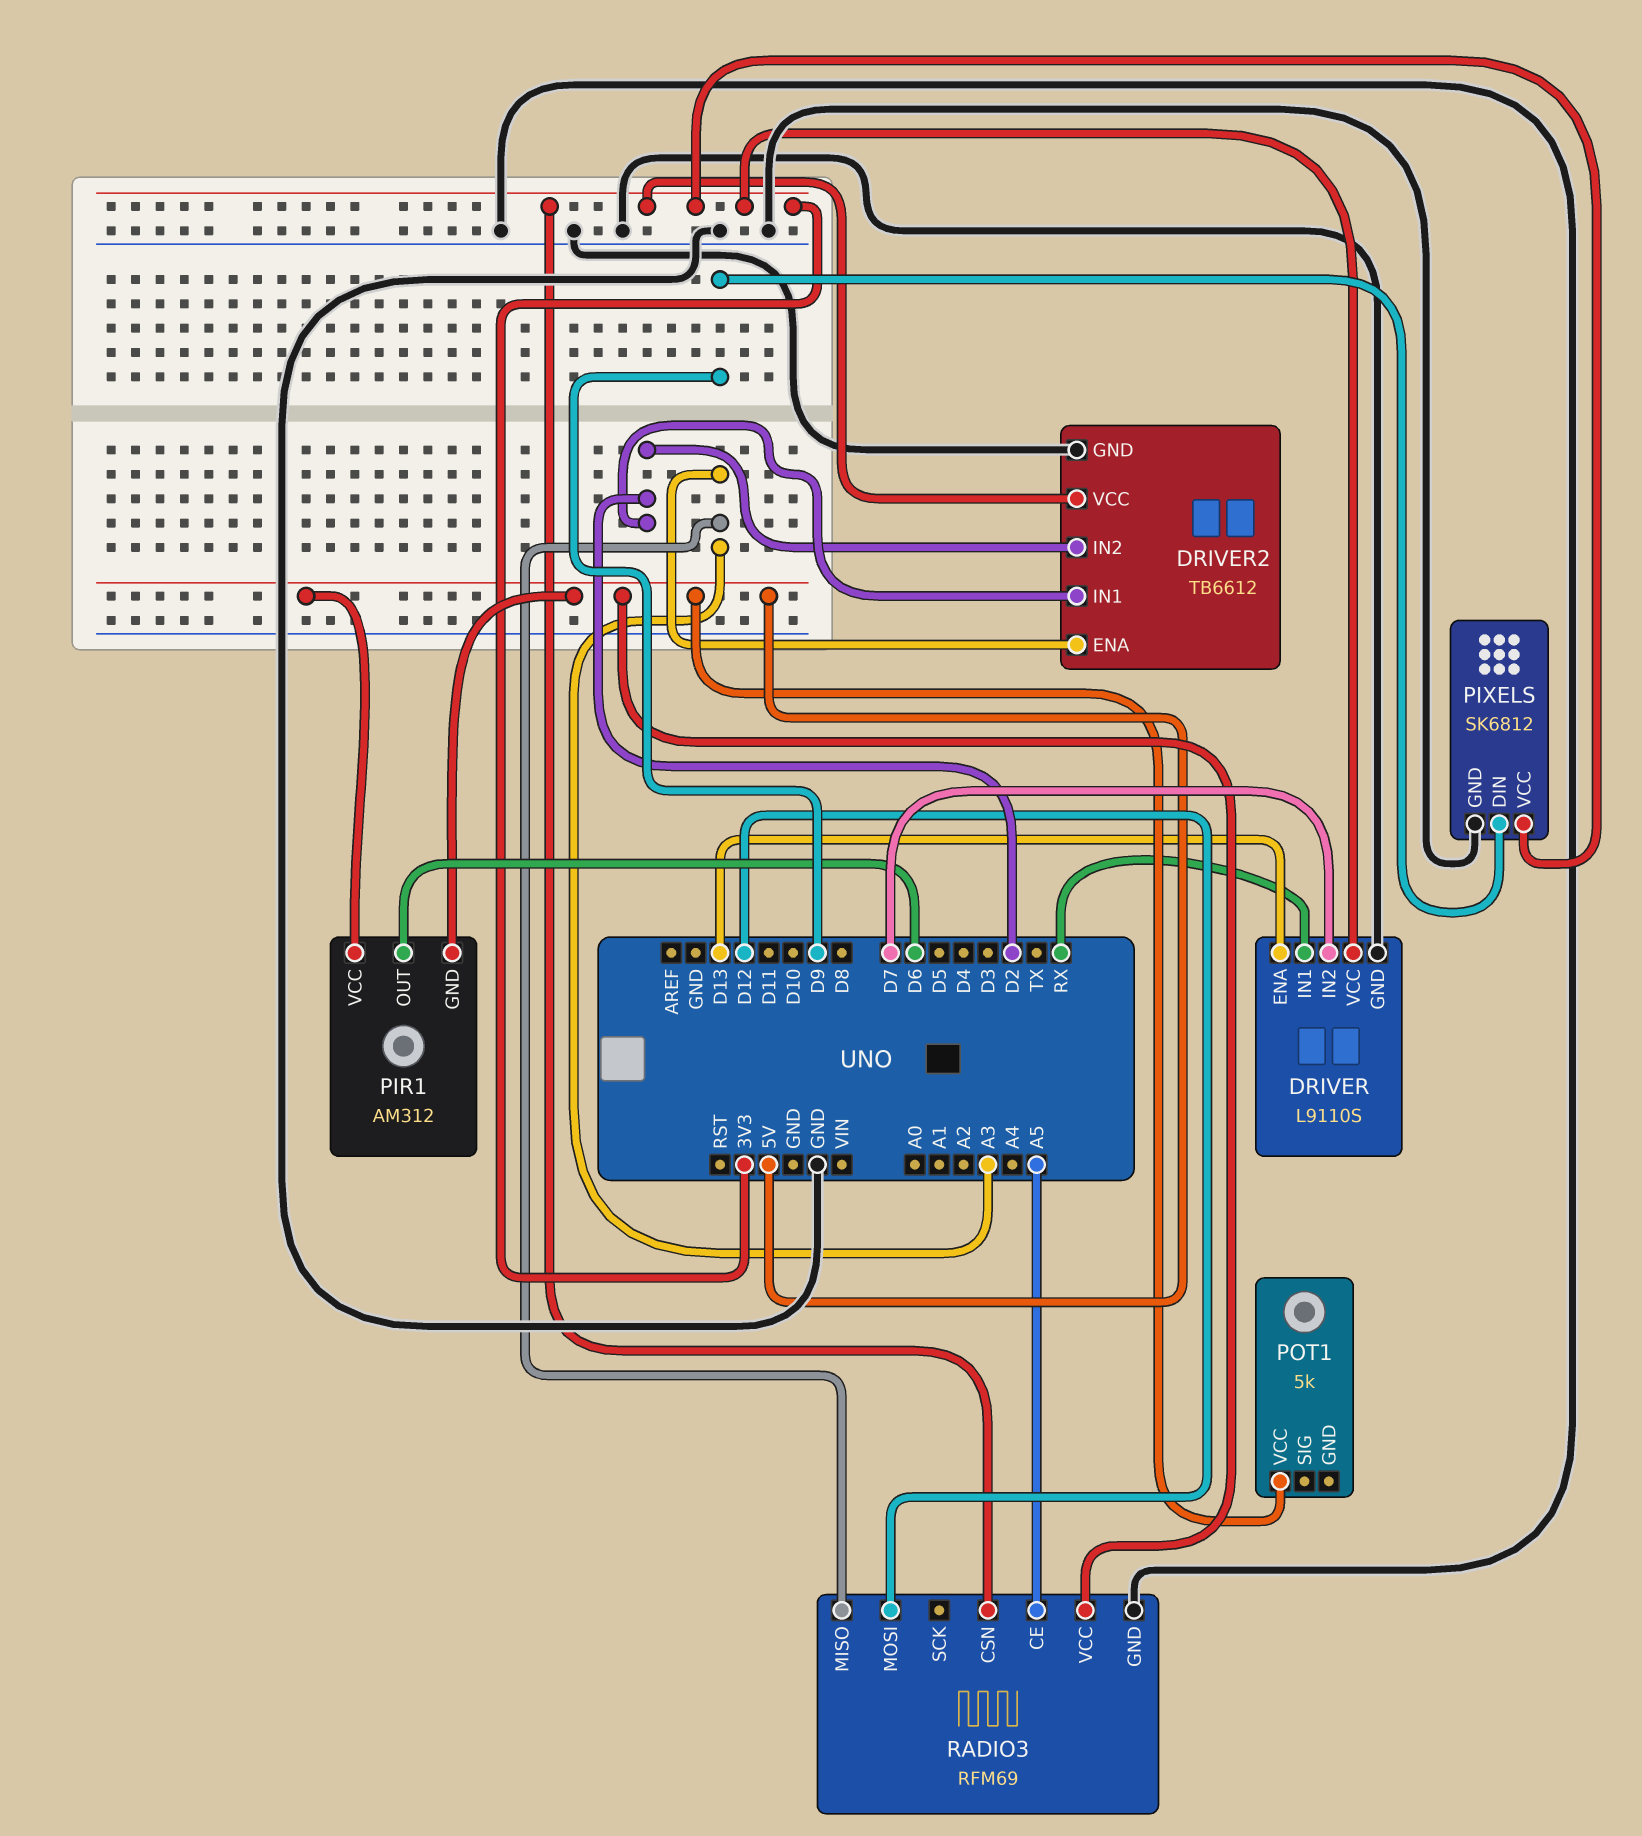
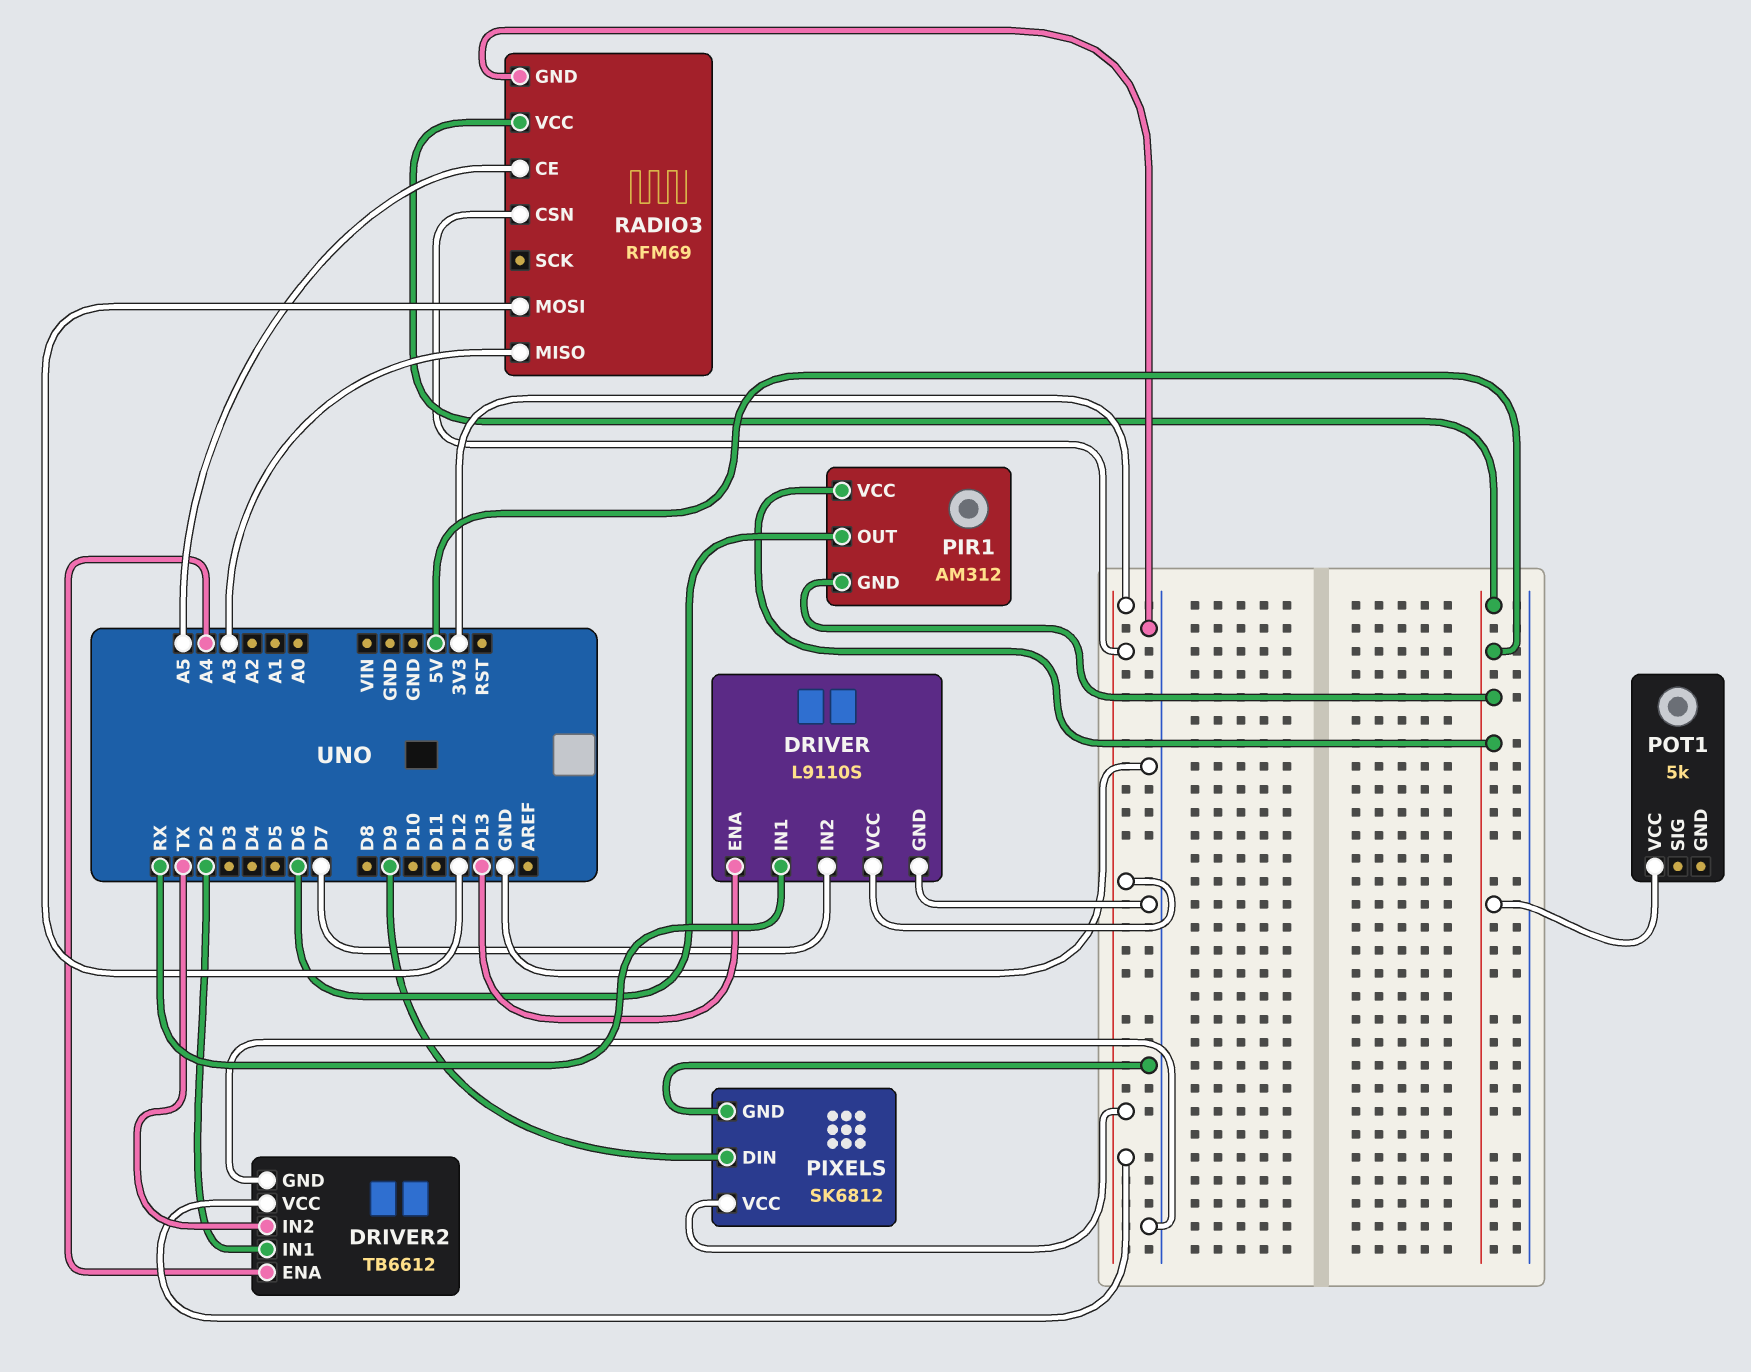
DRIVER2 pin ENA: A3 -> A4
DRIVER2 pin IN2: D2 -> TX

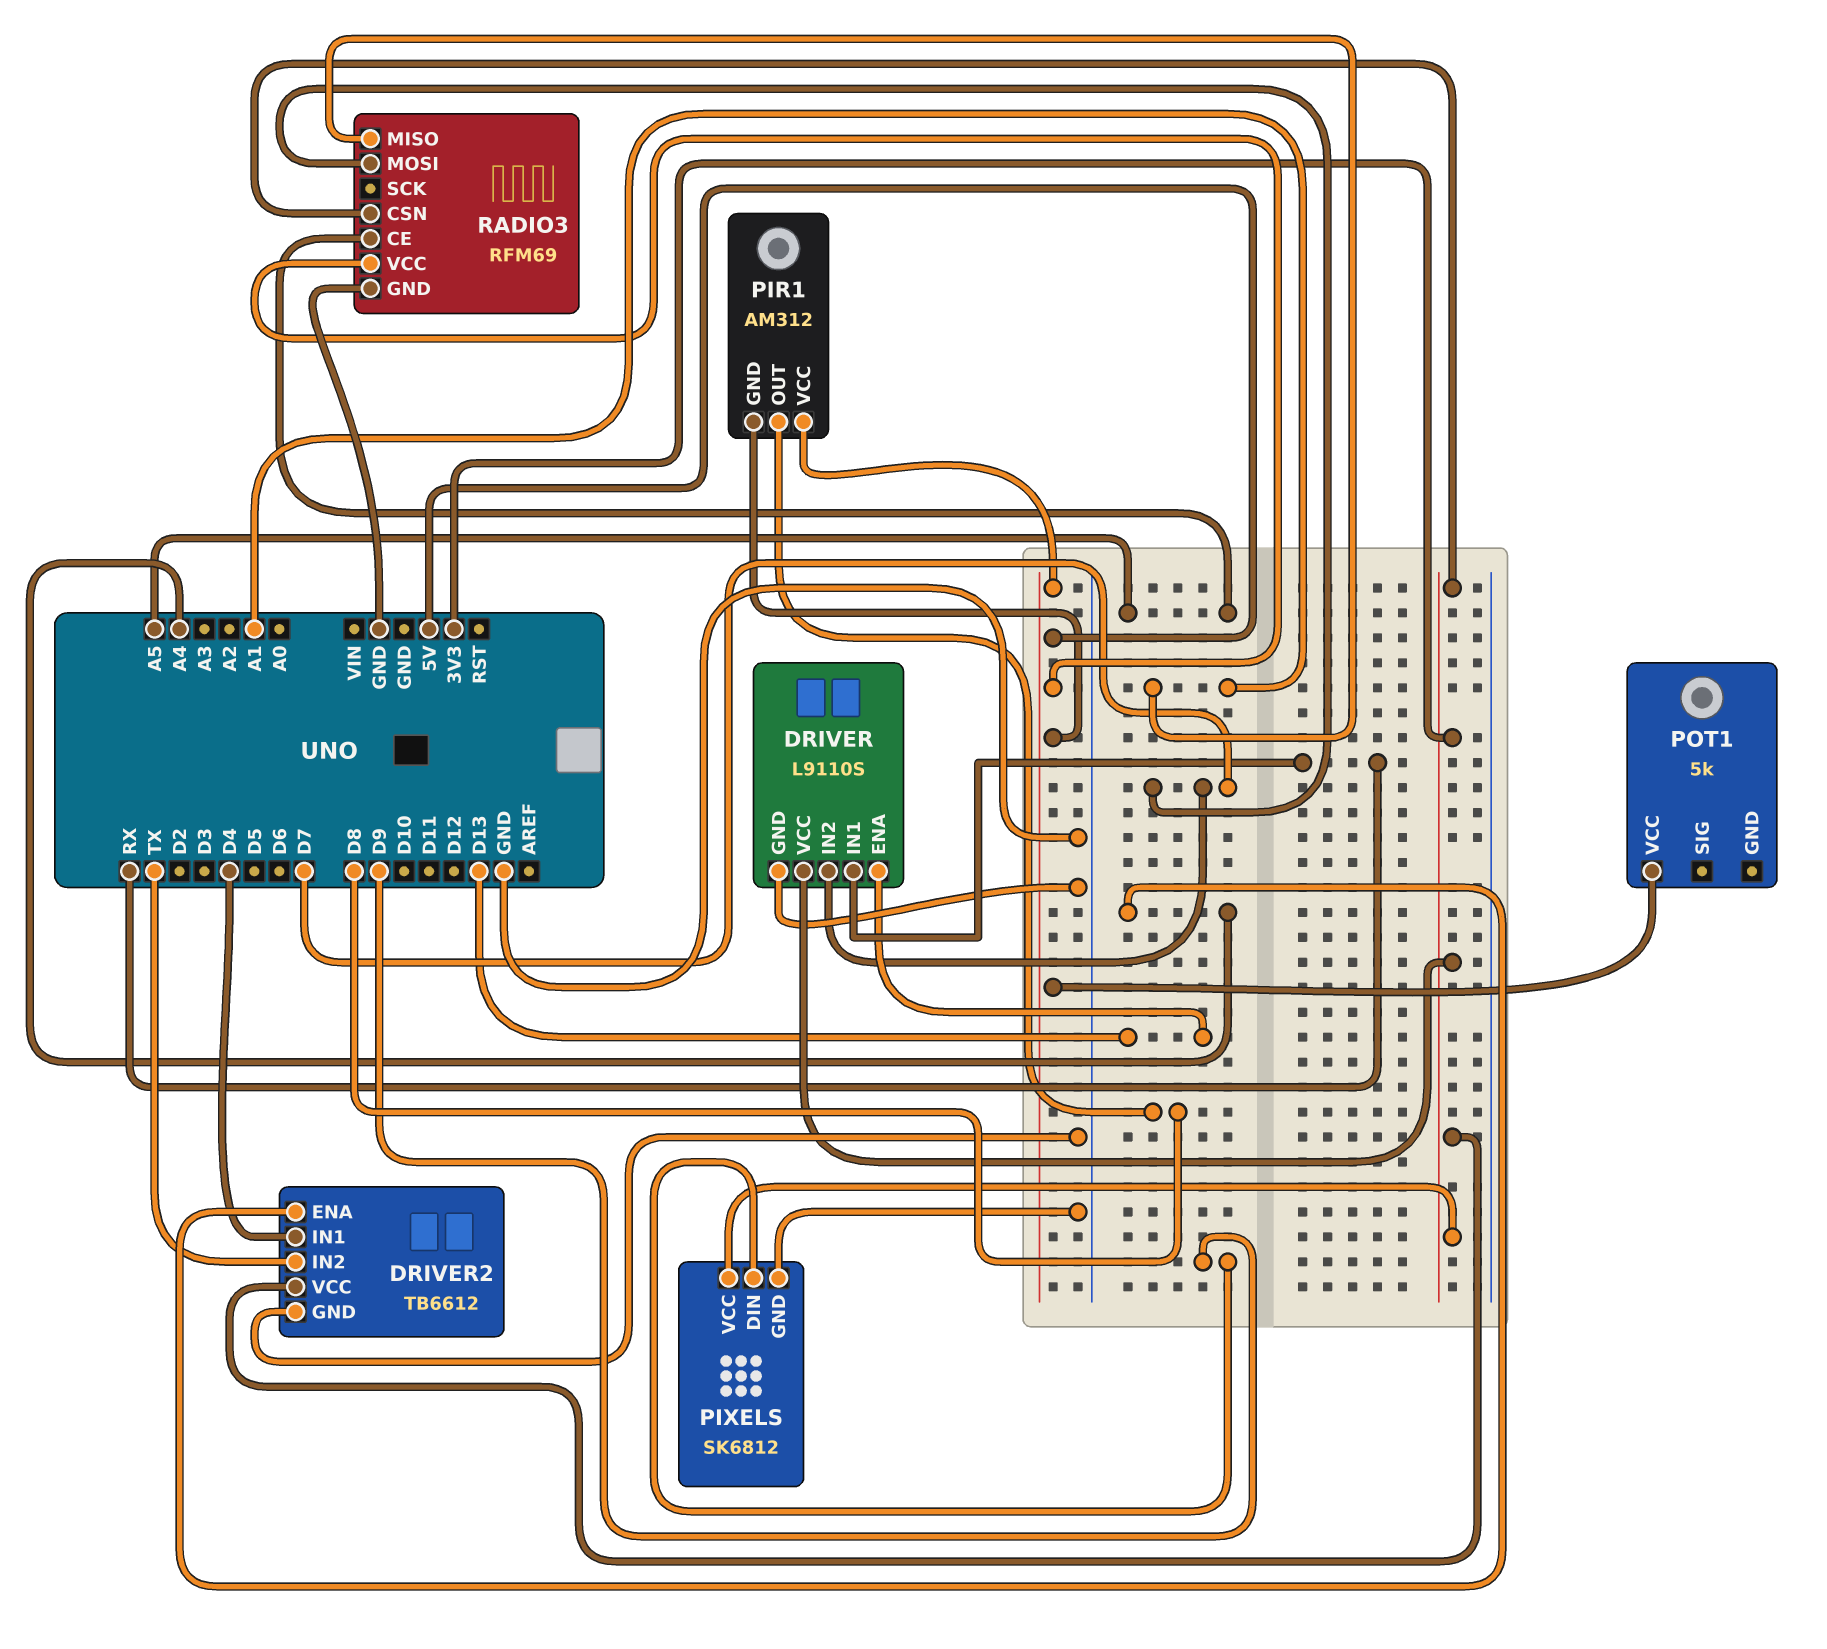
DRIVER2 pin IN1: D2 -> D4
PIR1 pin OUT: D6 -> D8
RADIO3 pin MISO: A3 -> A1
RADIO3 pin MOSI: D12 -> D7

